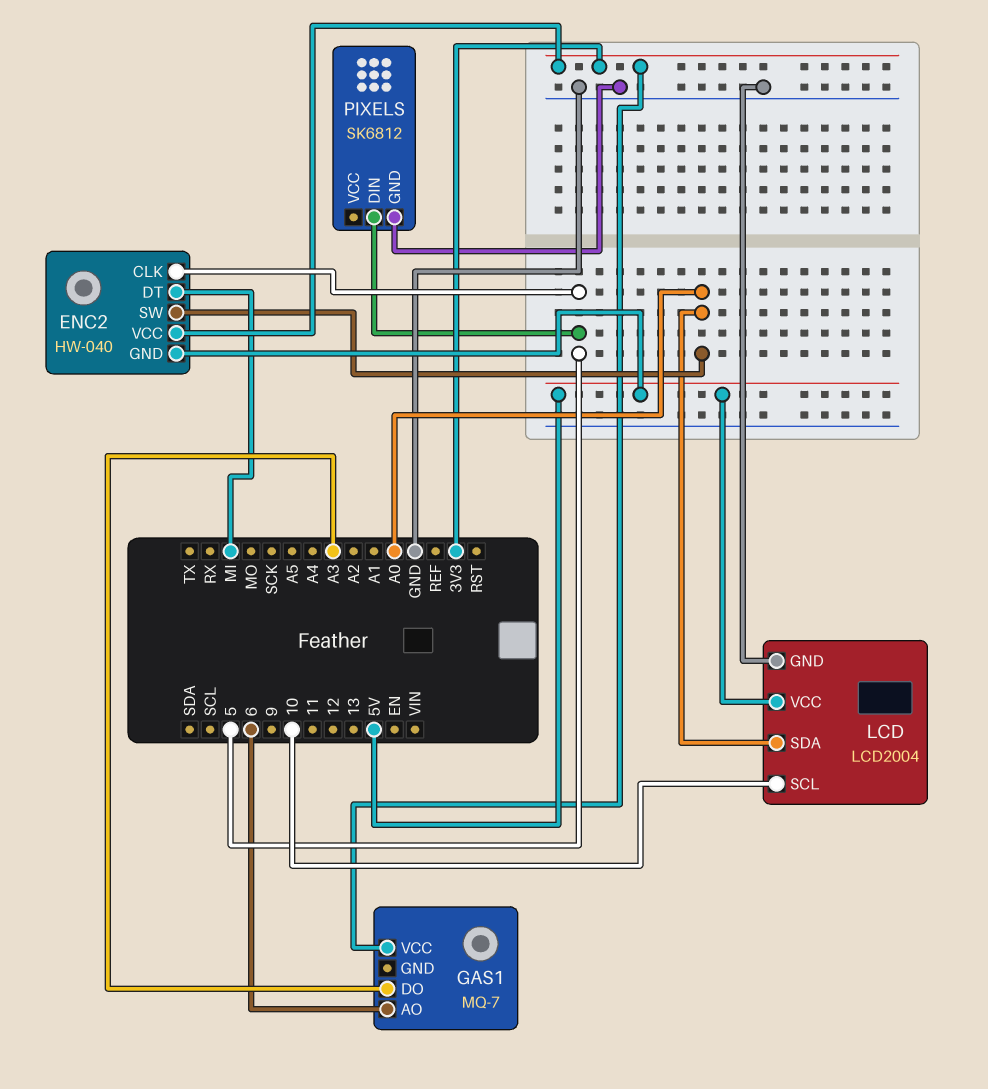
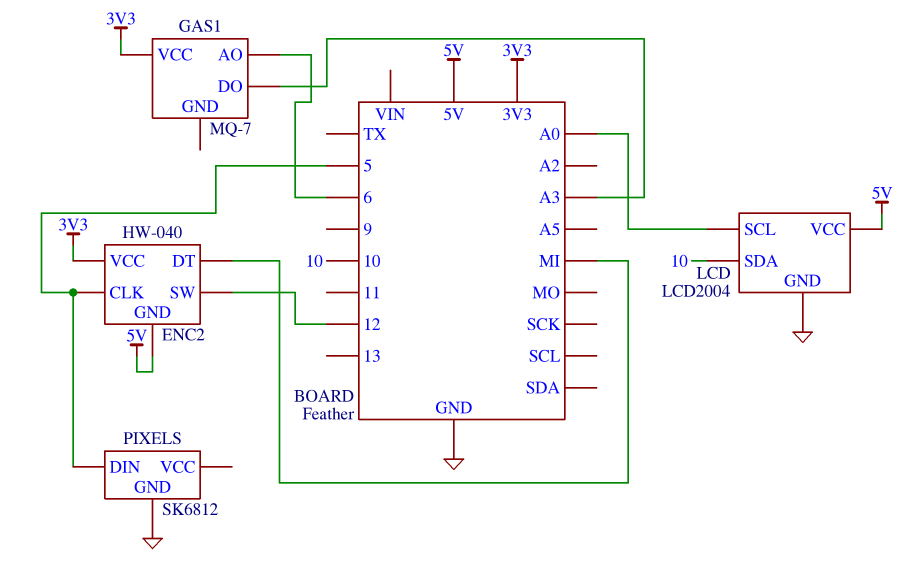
ENC2 pin SW: A0 -> 12
LCD pin SCL: 10 -> A0
LCD pin SDA: A0 -> 10

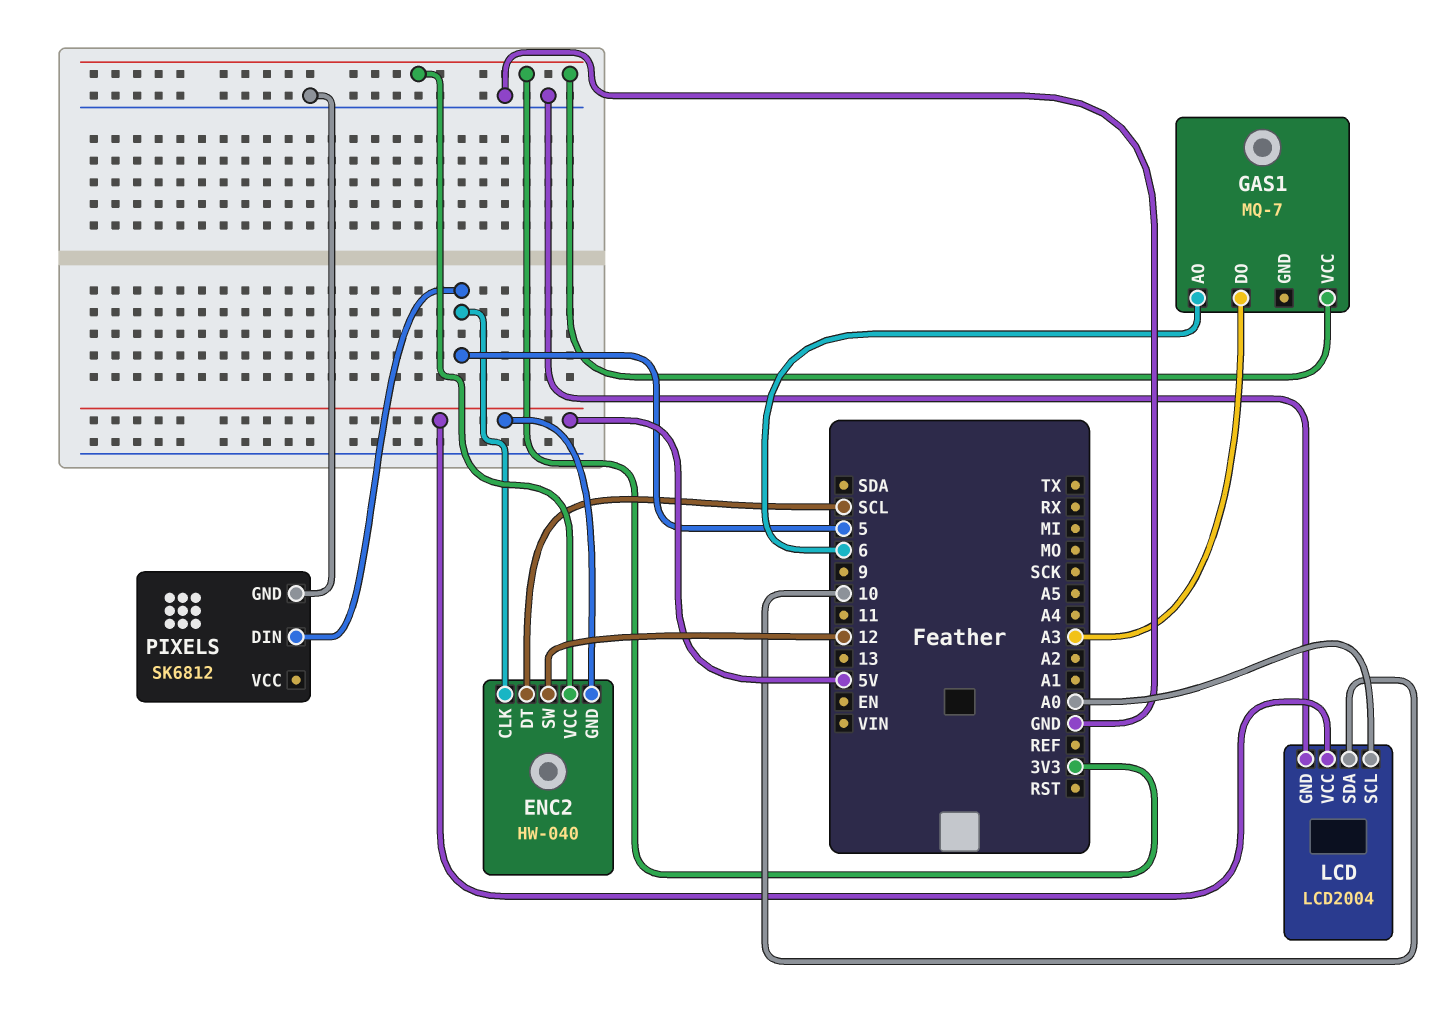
ENC2 pin DT: MI -> SCL

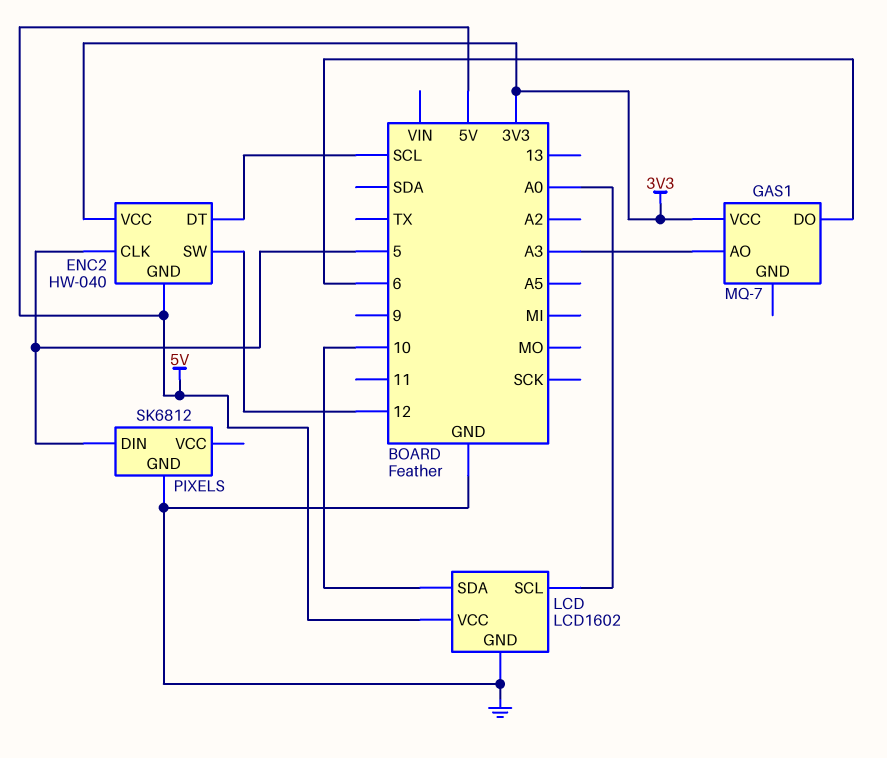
GAS1 pin AO: 6 -> A3
GAS1 pin DO: A3 -> 6
LCD: LCD2004 -> LCD1602

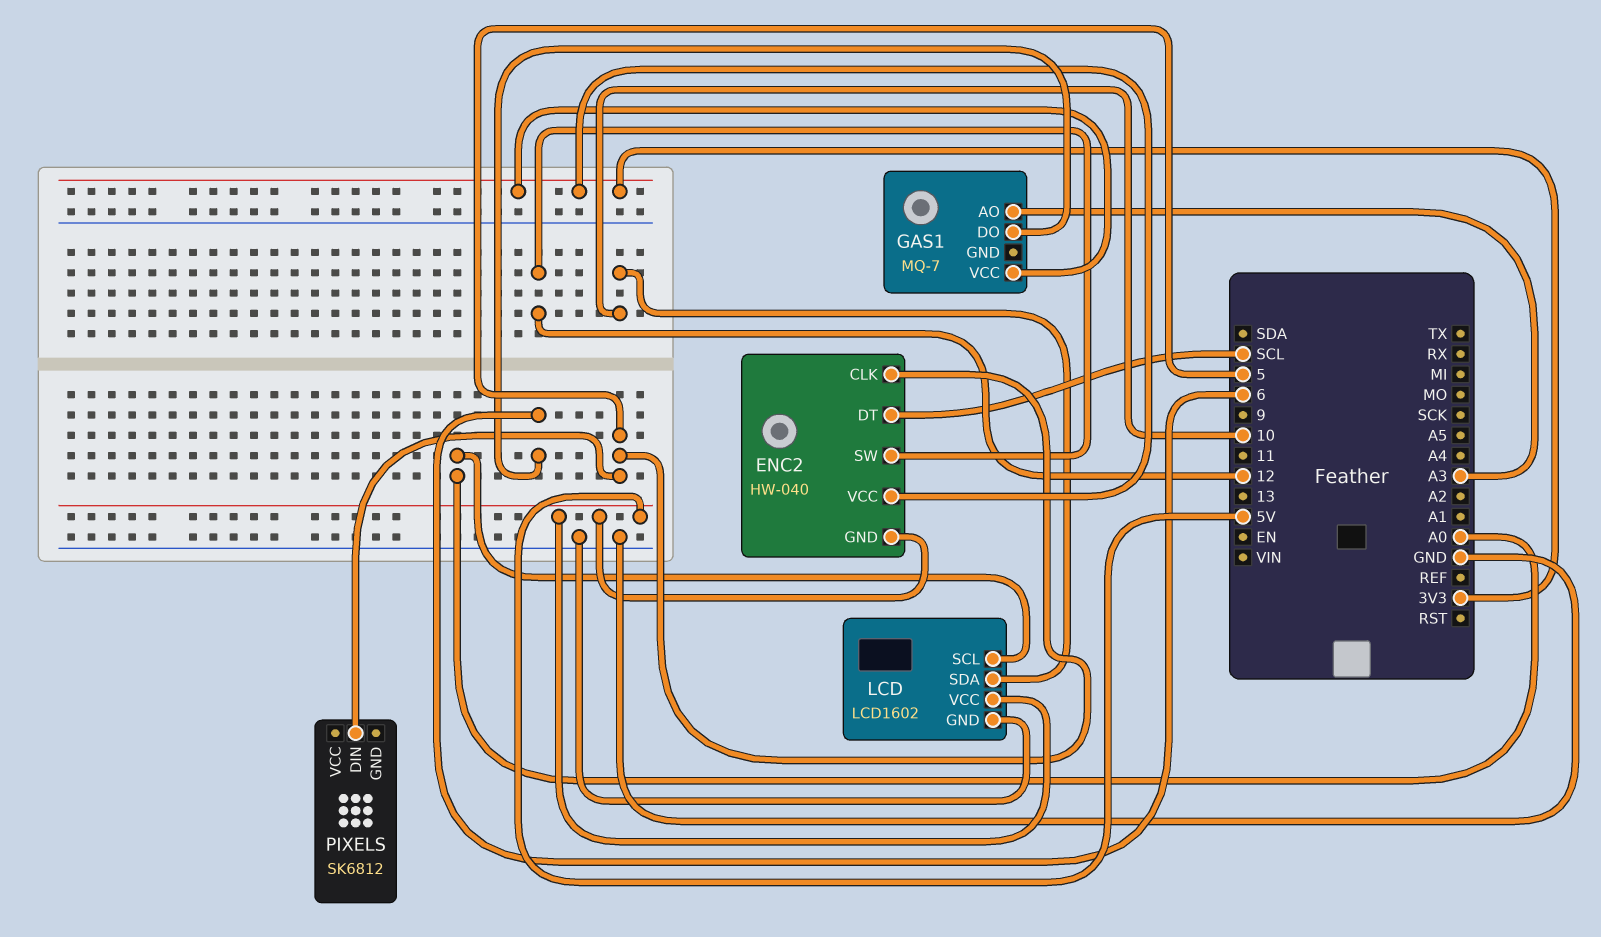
PIXELS pin GND: GND -> none

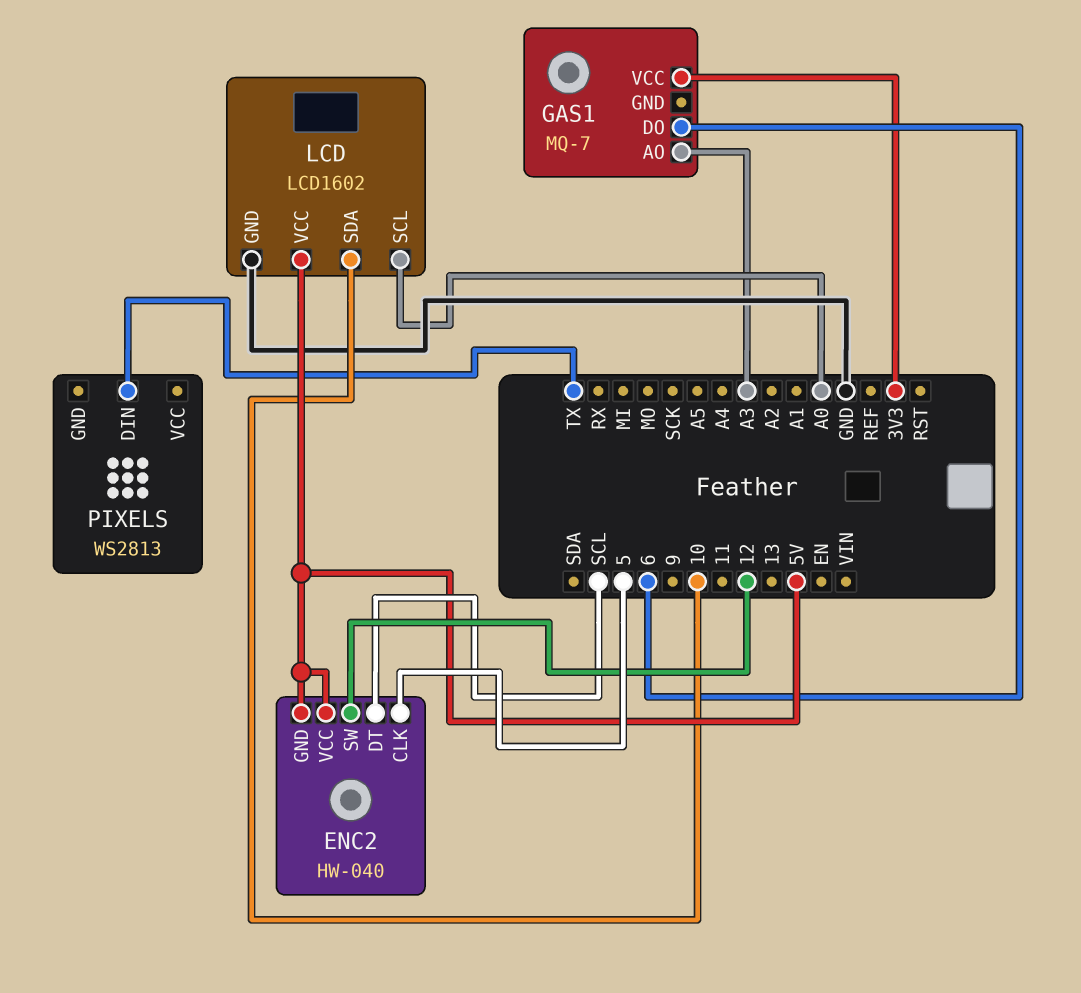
ENC2 pin VCC: 3V3 -> 5V
PIXELS: SK6812 -> WS2813
PIXELS pin DIN: 5 -> TX

